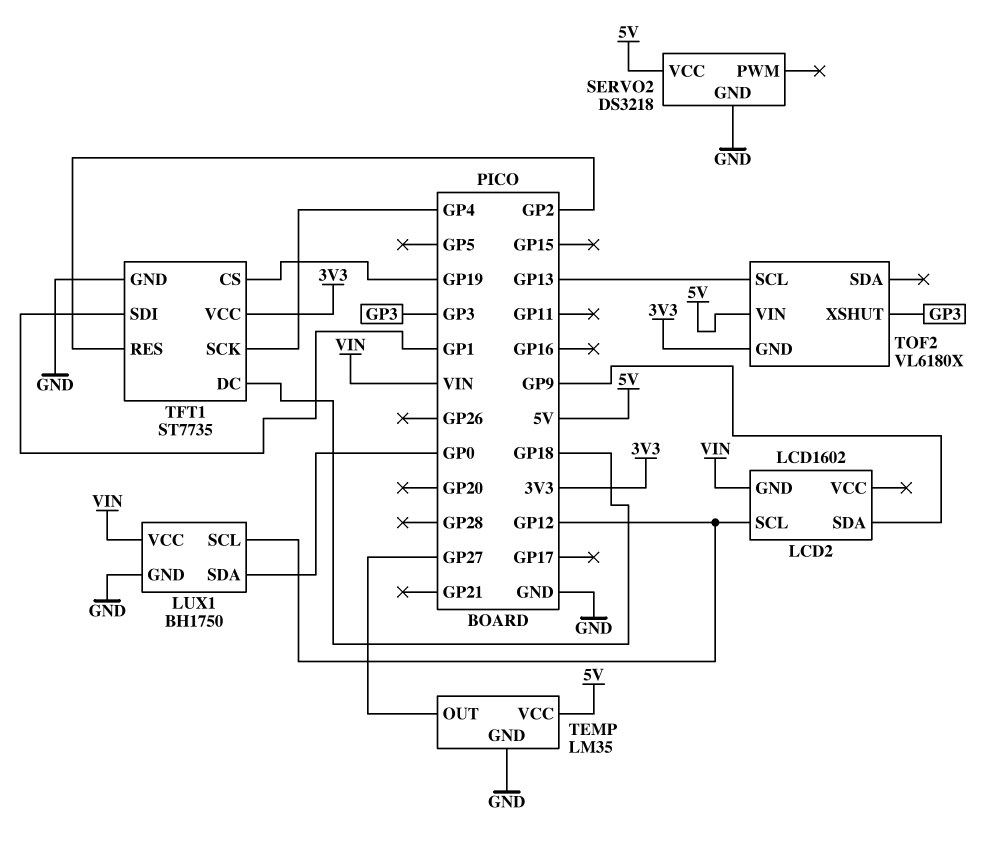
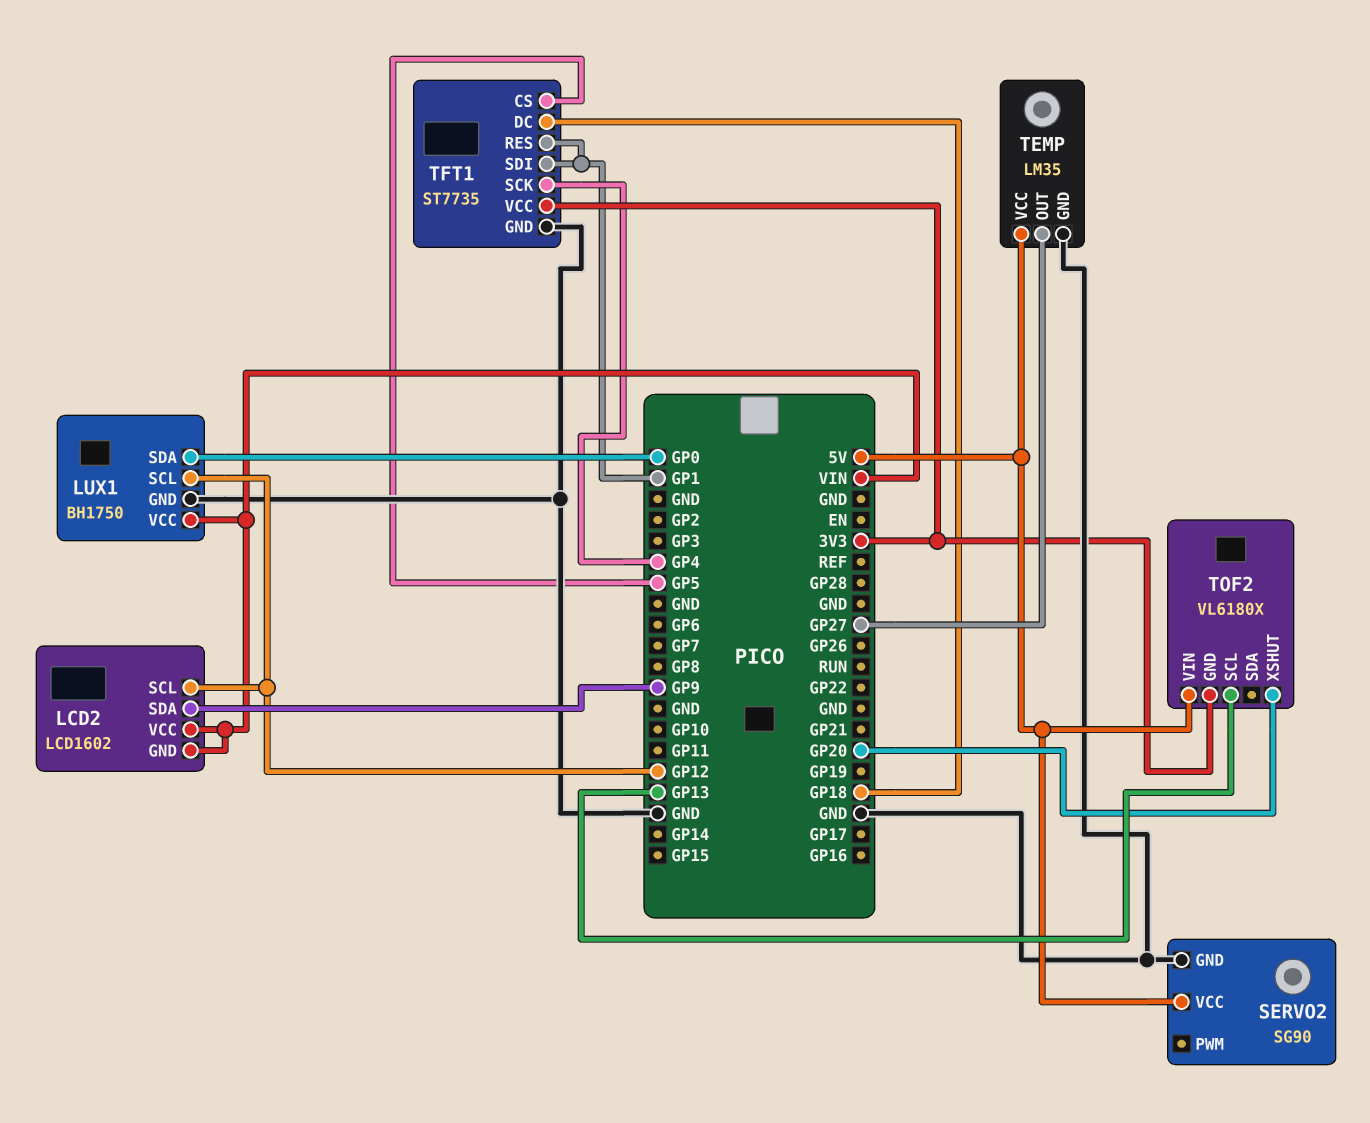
LCD2 pin VCC: none -> VIN
SERVO2: DS3218 -> SG90
TFT1 pin CS: GP19 -> GP5
TFT1 pin RES: GP2 -> GP1
TOF2 pin XSHUT: GP3 -> GP20

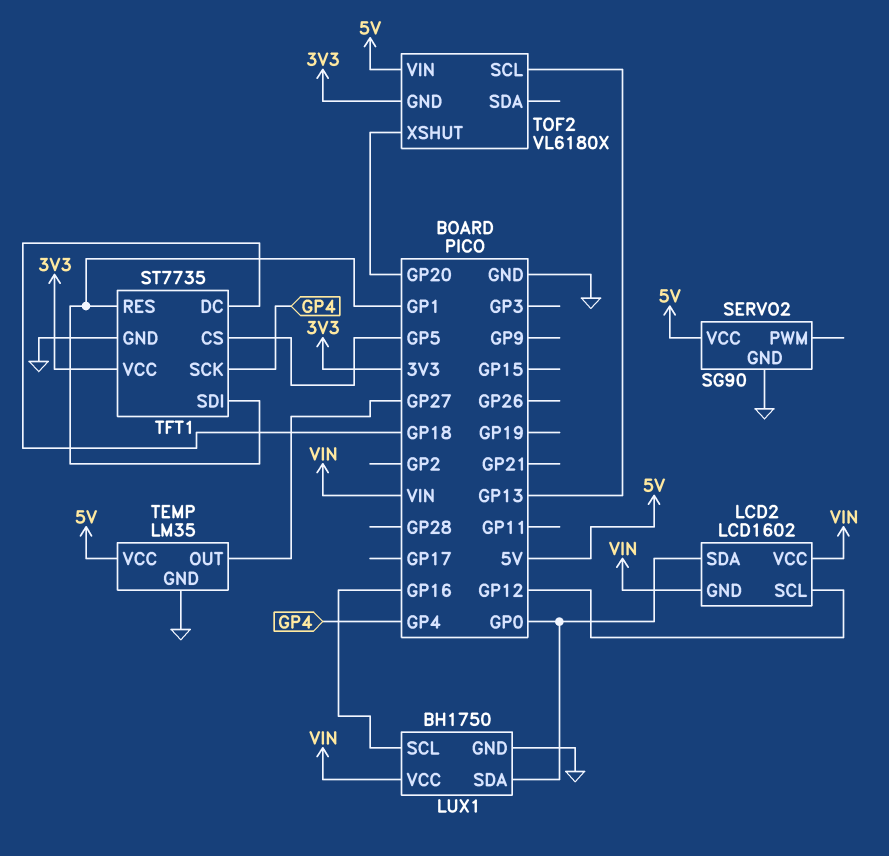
LCD2 pin SDA: GP9 -> GP0
LUX1 pin SCL: GP12 -> GP16

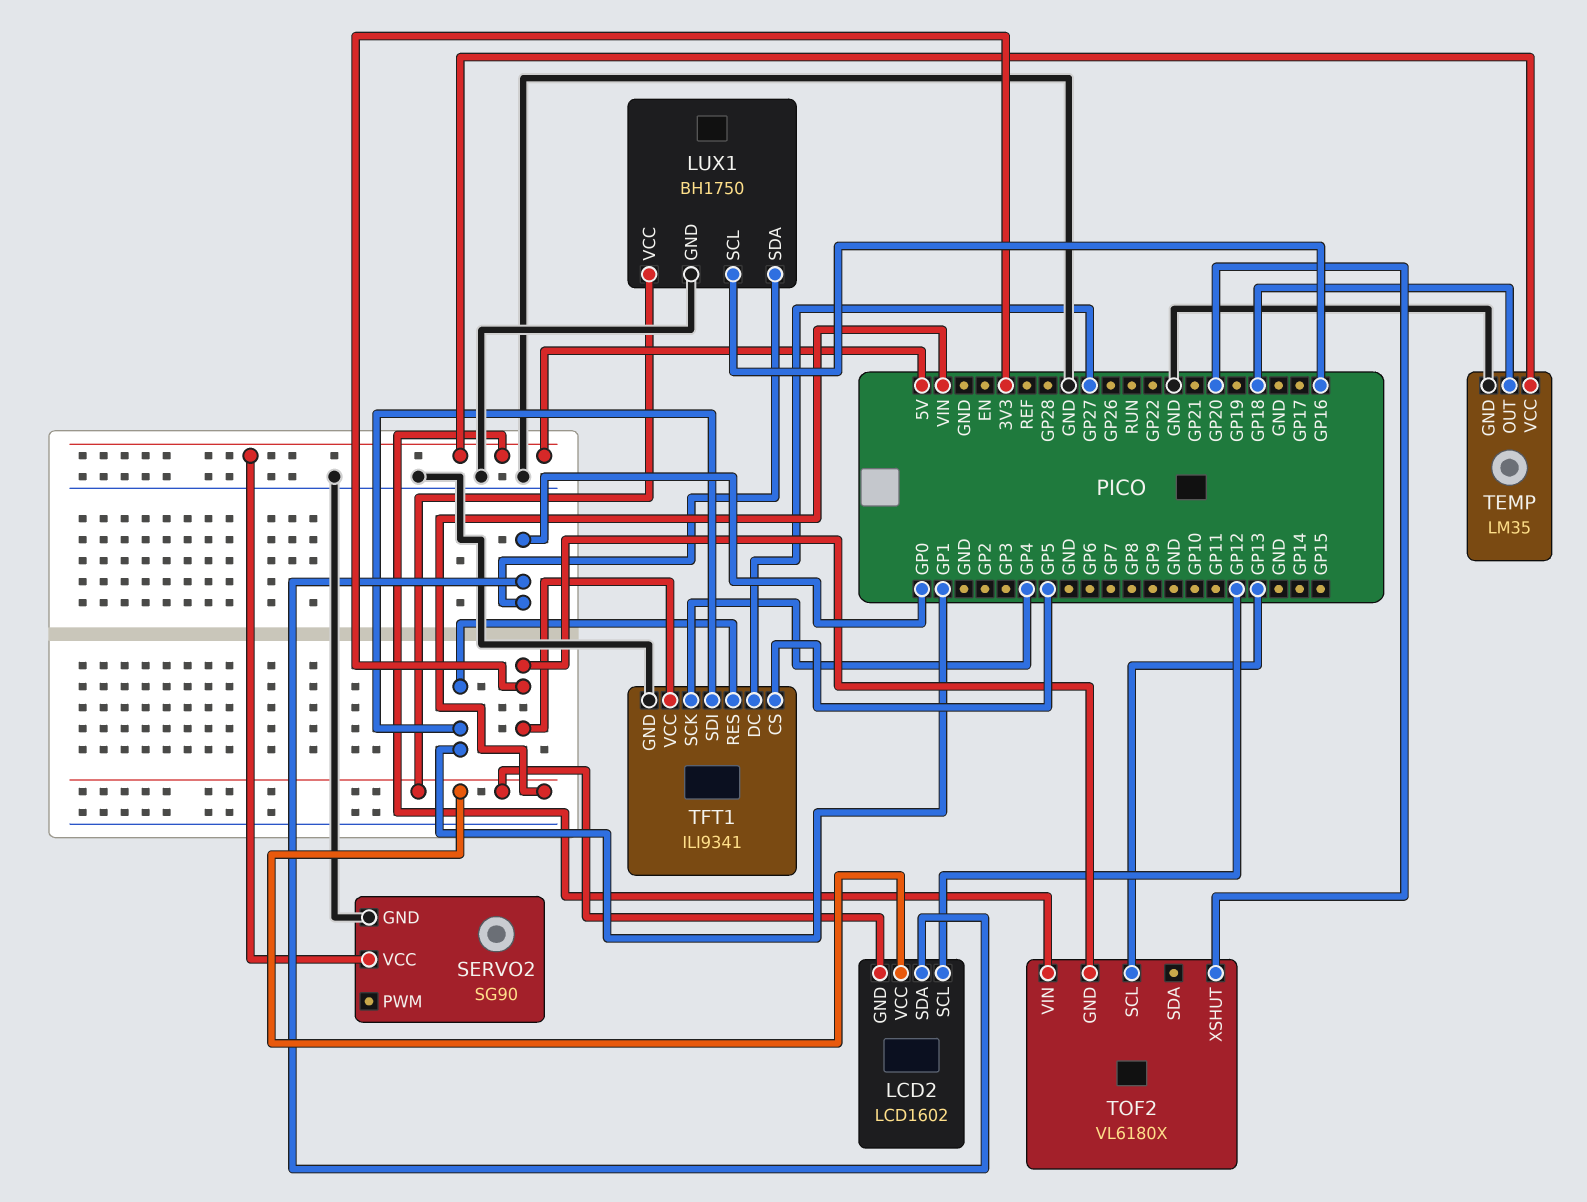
TEMP pin OUT: GP27 -> GP18
TFT1: ST7735 -> ILI9341
TFT1 pin DC: GP18 -> GP27

